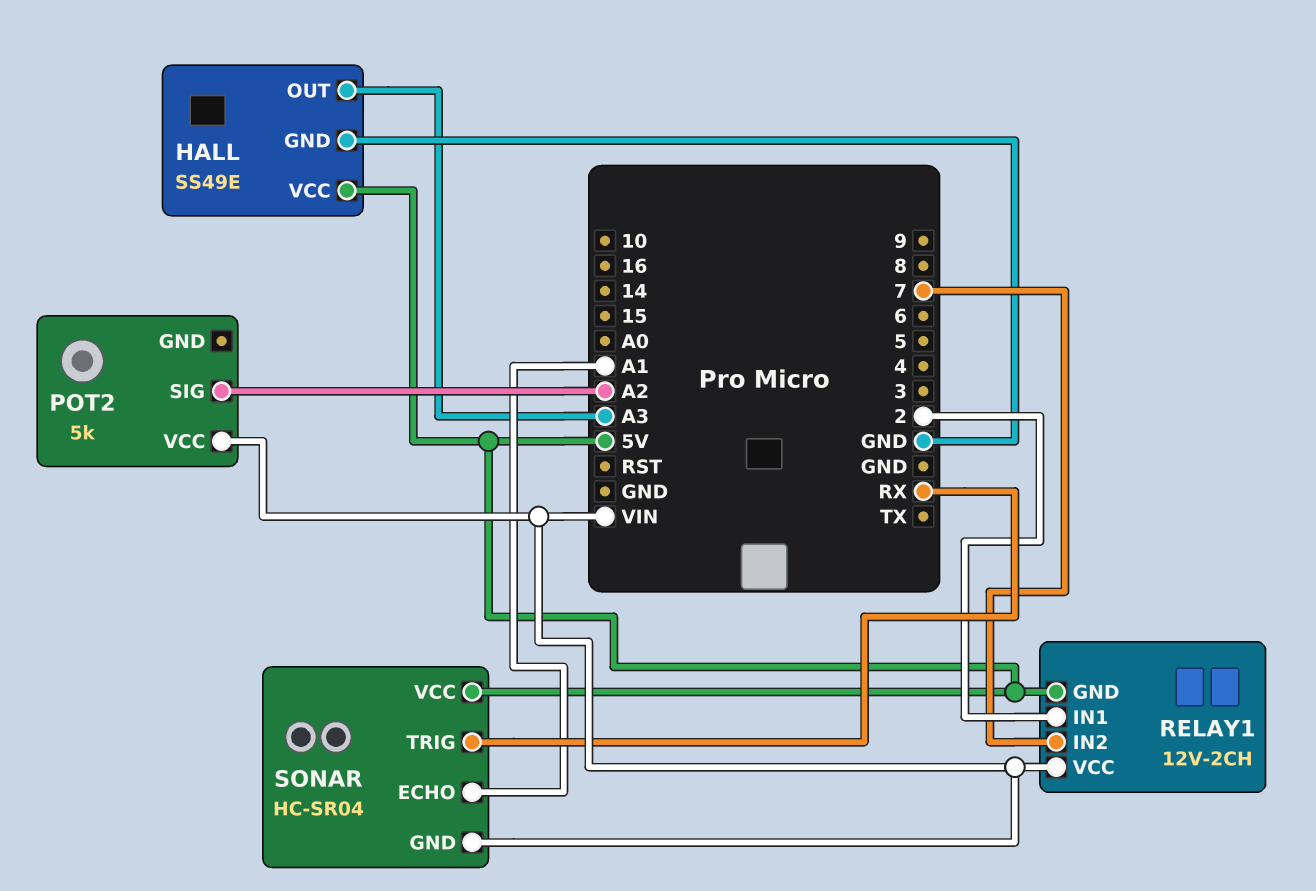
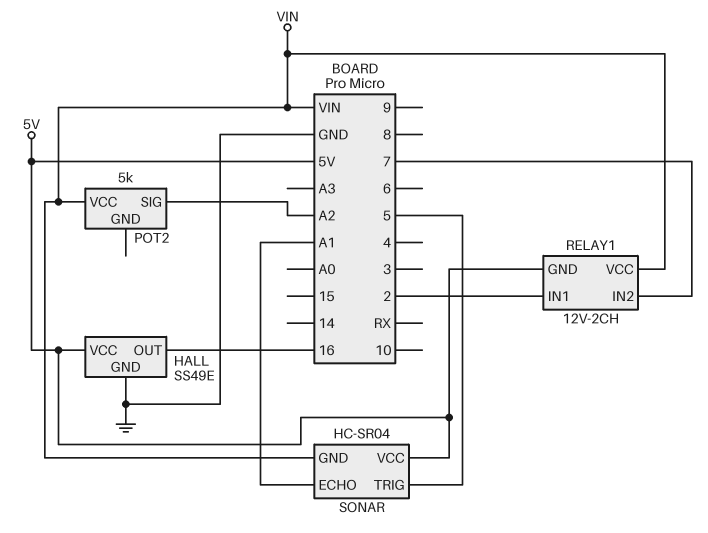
HALL pin OUT: A3 -> 16
SONAR pin TRIG: RX -> 5

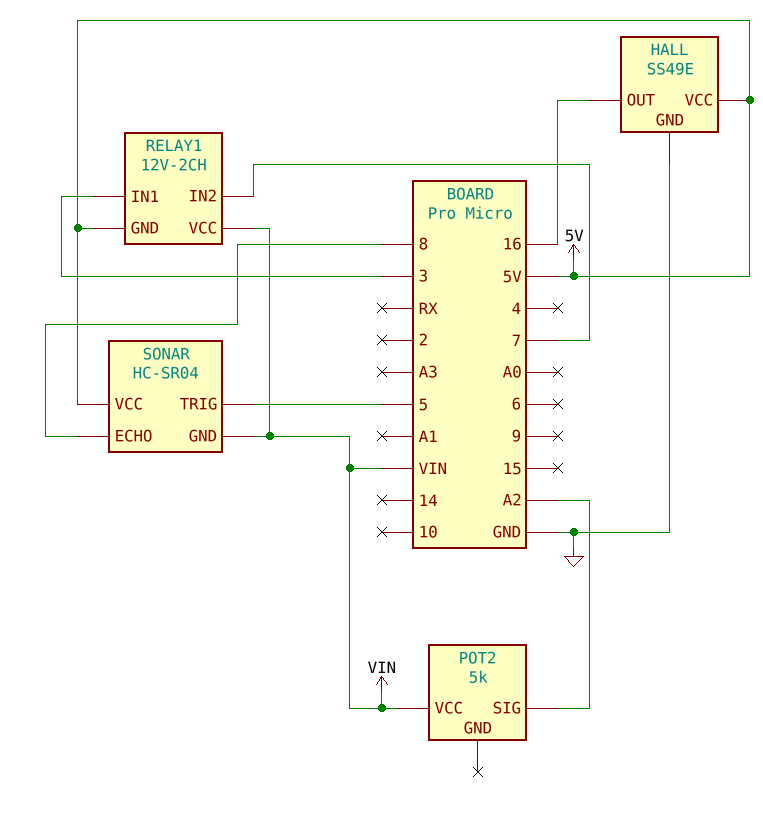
RELAY1 pin IN1: 2 -> 3
SONAR pin ECHO: A1 -> 8

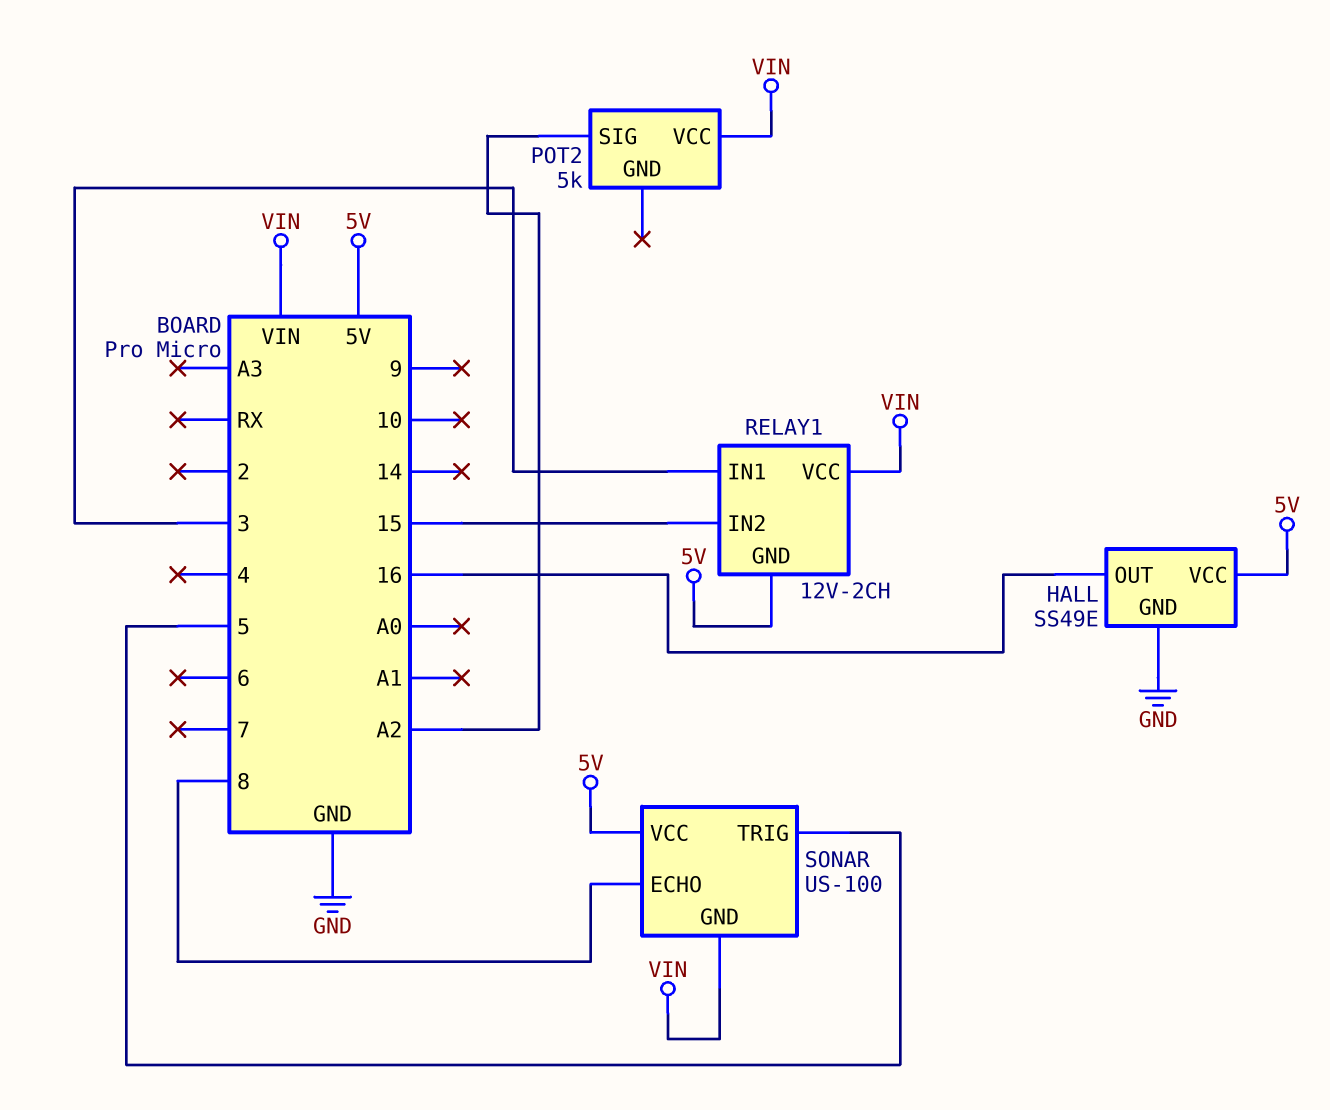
RELAY1 pin IN2: 7 -> 15
SONAR: HC-SR04 -> US-100

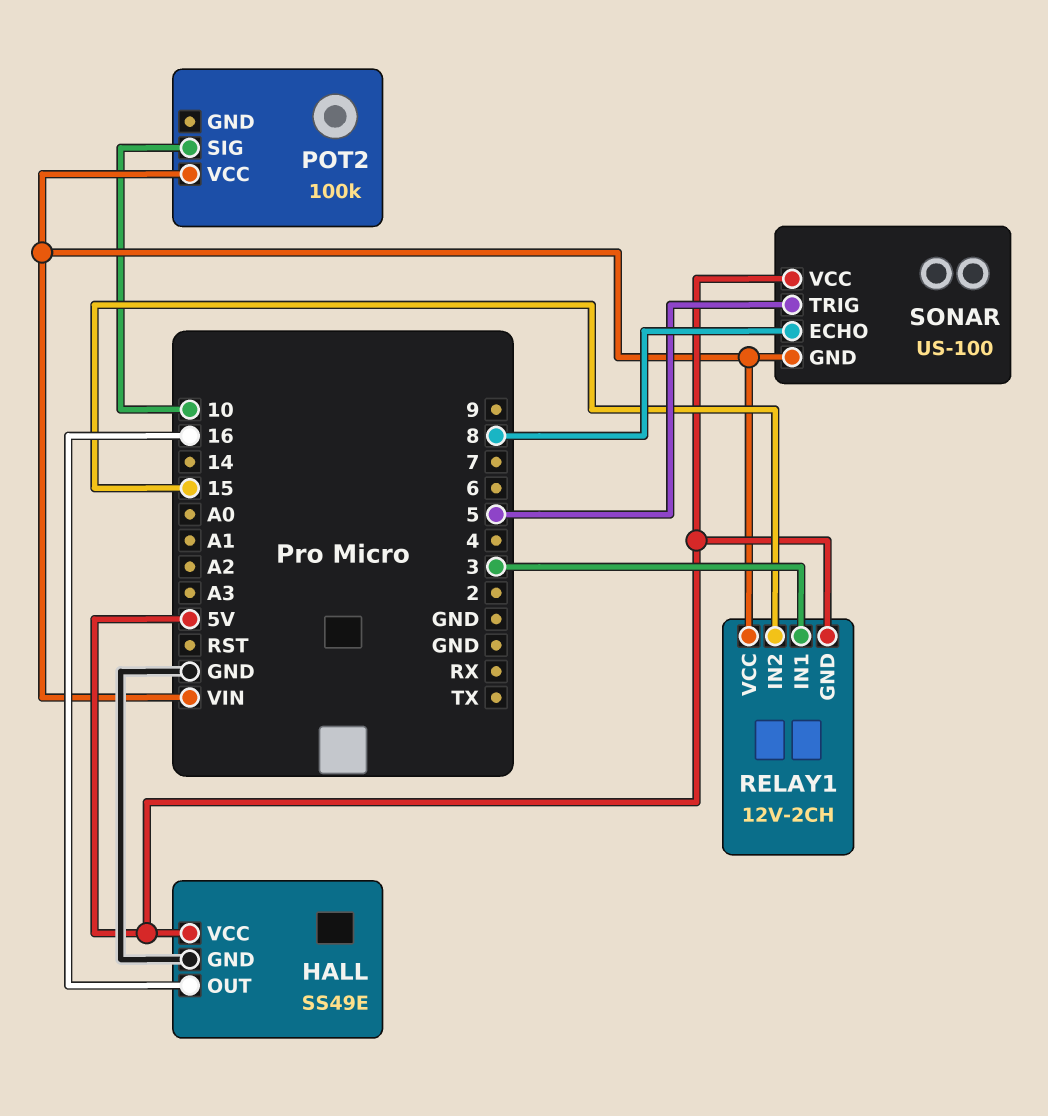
POT2: 5k -> 100k
POT2 pin SIG: A2 -> 10

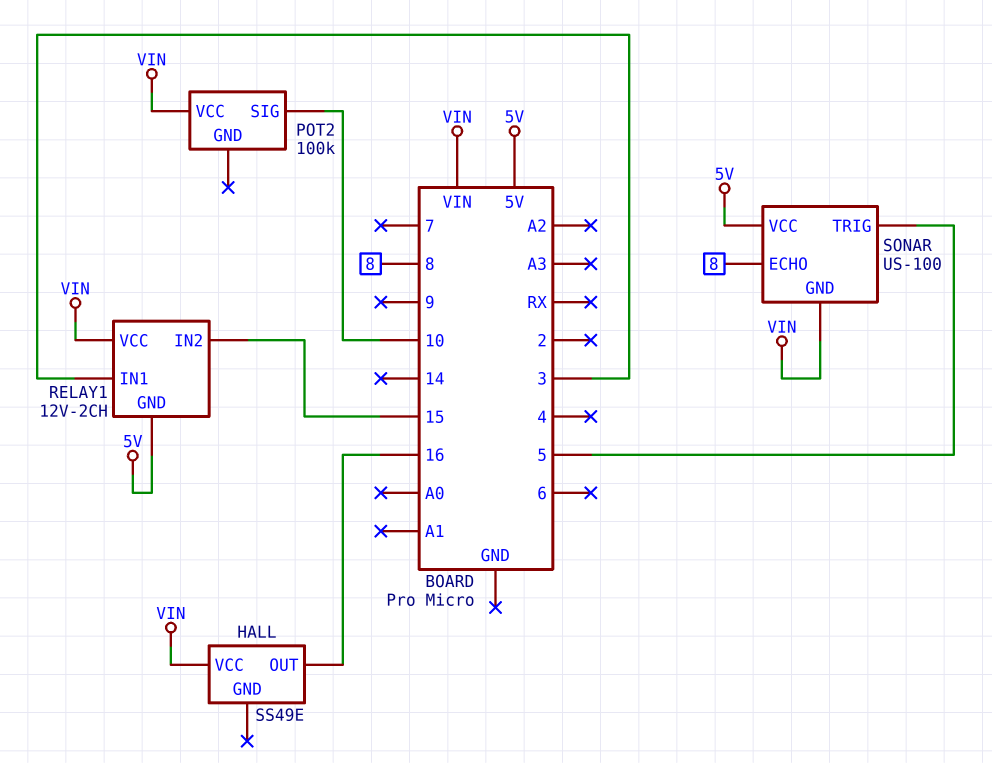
HALL pin GND: GND -> none
HALL pin VCC: 5V -> VIN

